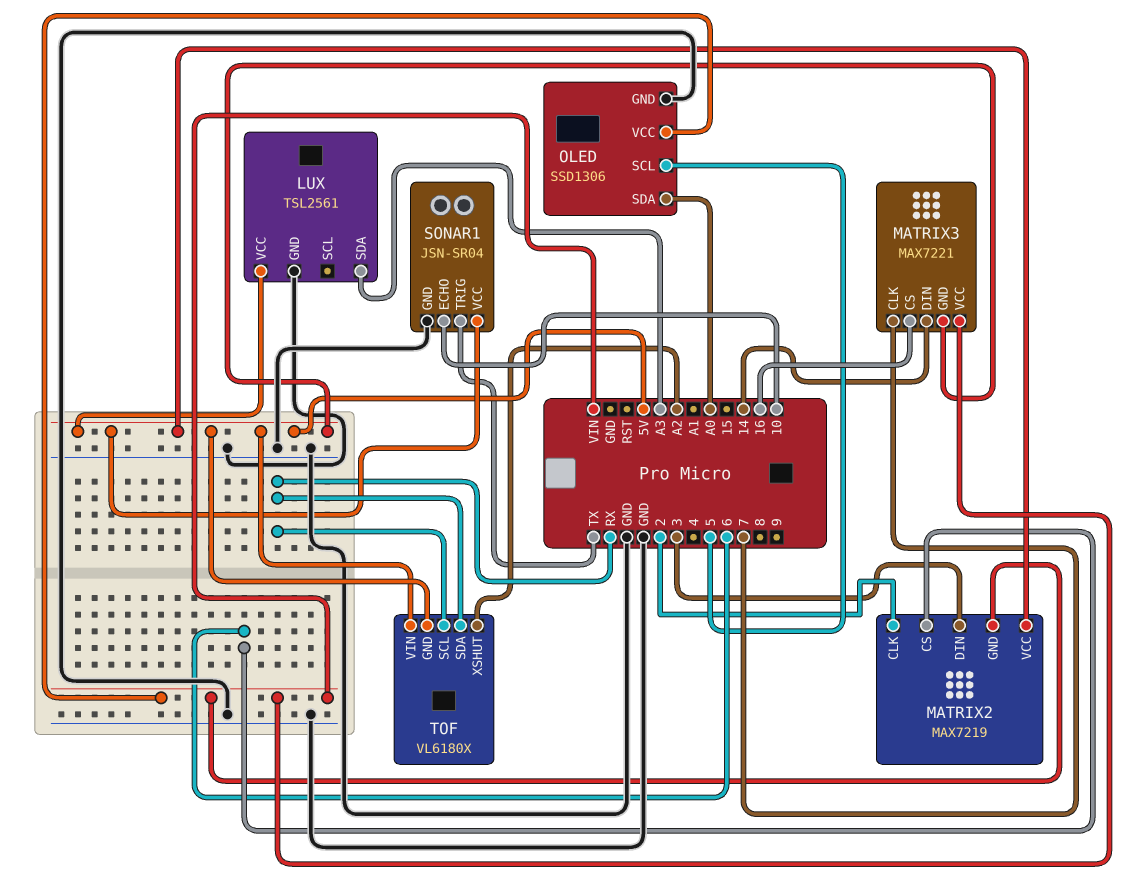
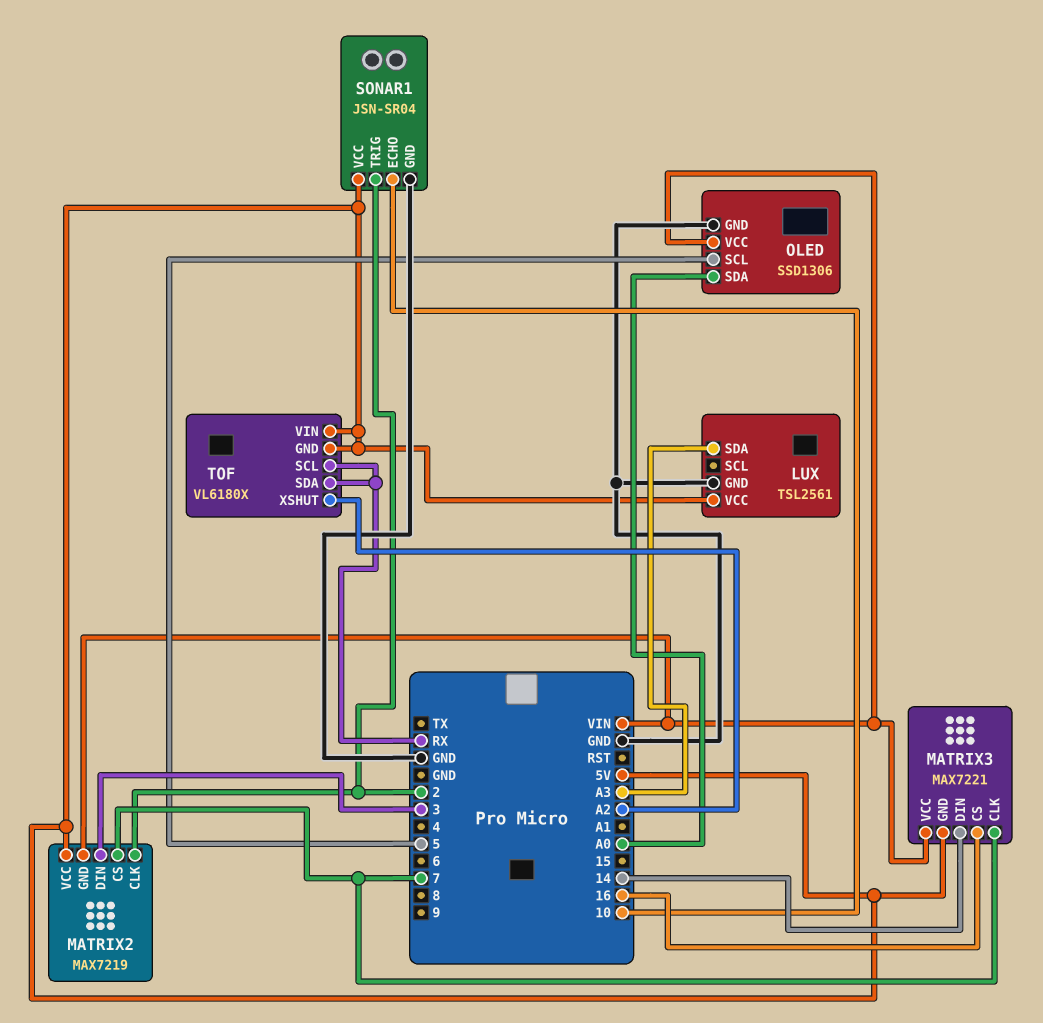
MATRIX2 pin CS: 6 -> 7
SONAR1 pin TRIG: TX -> 2

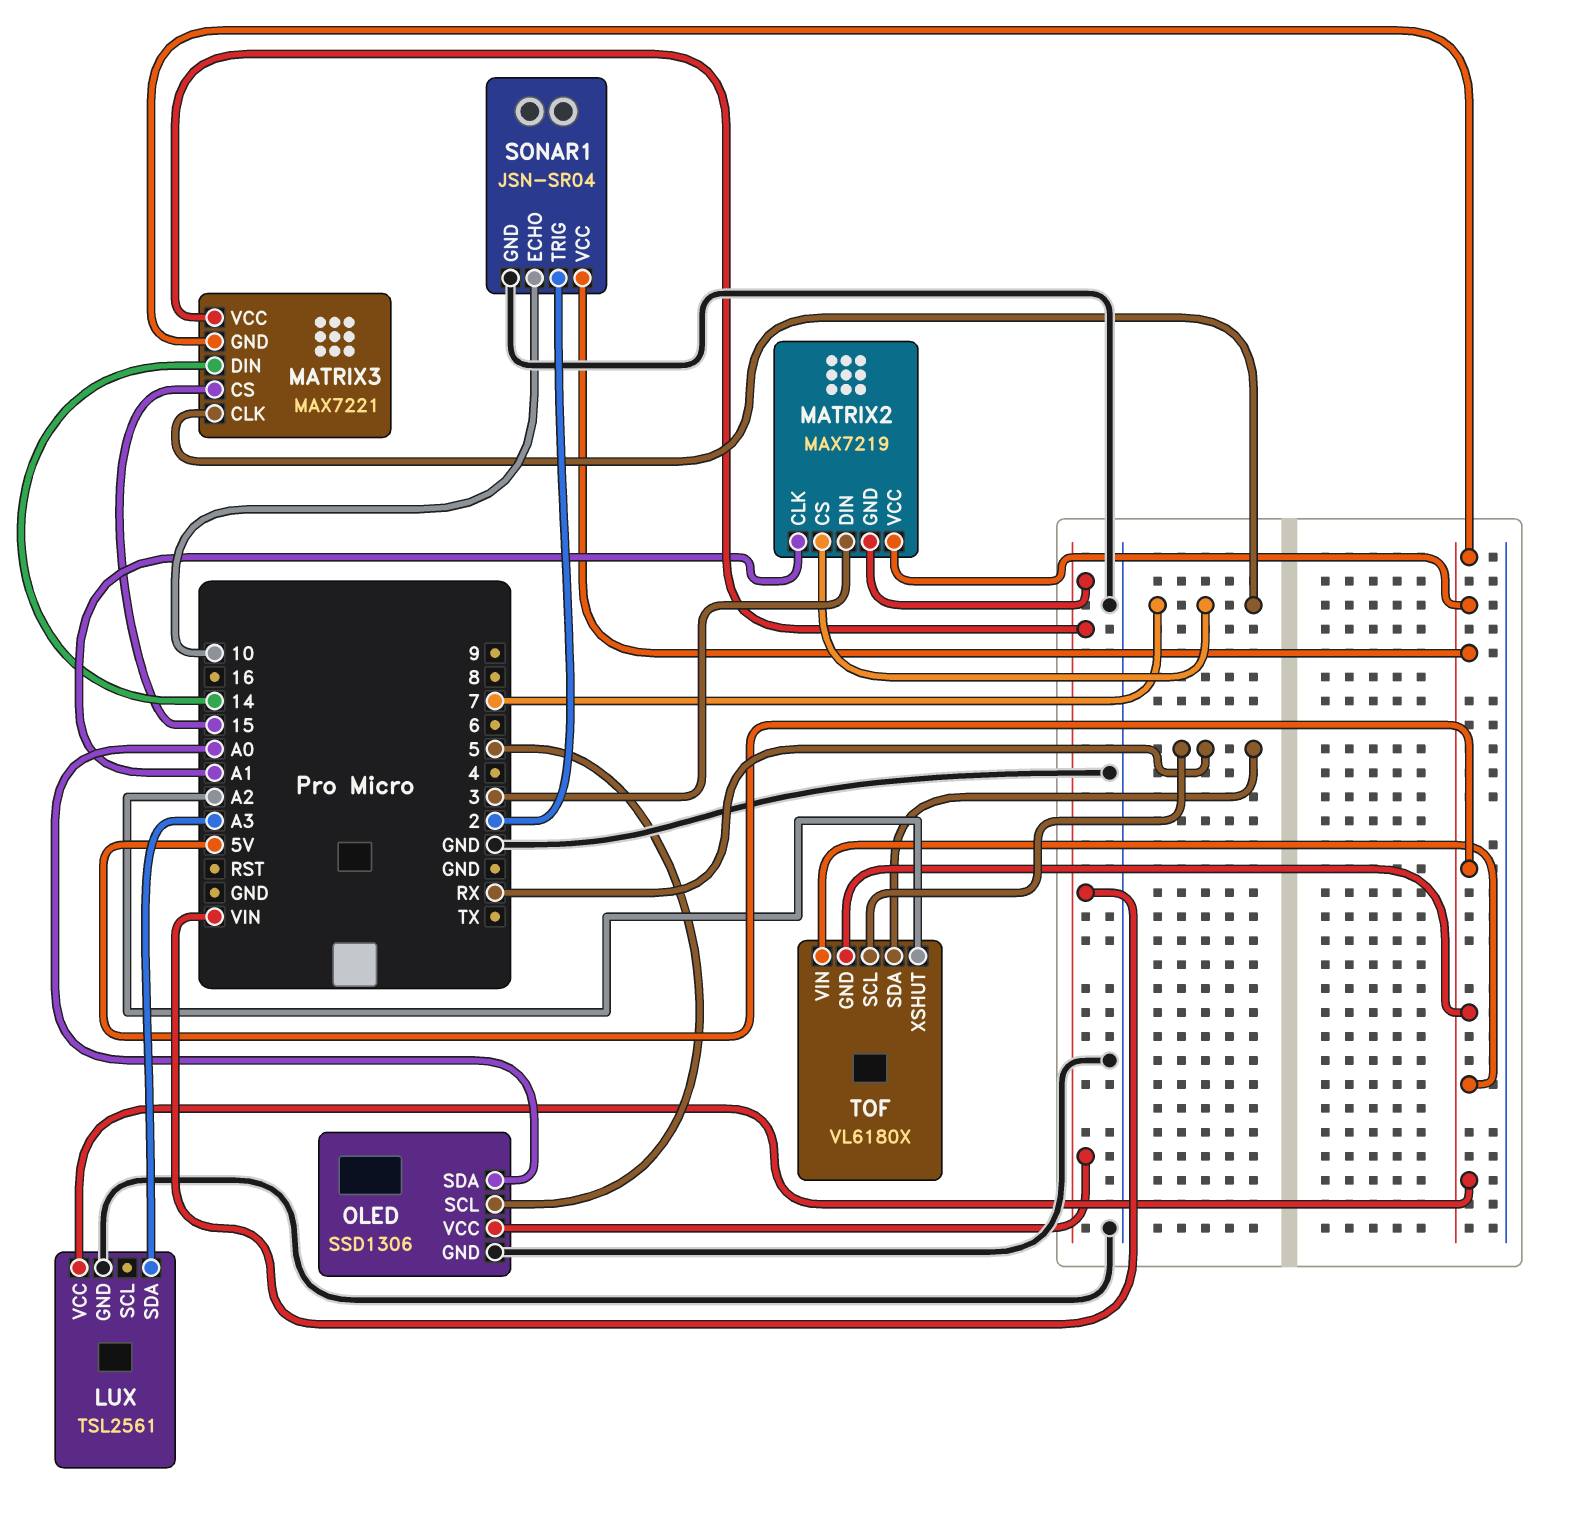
MATRIX2 pin CLK: 2 -> A1
MATRIX3 pin CS: 16 -> 15

